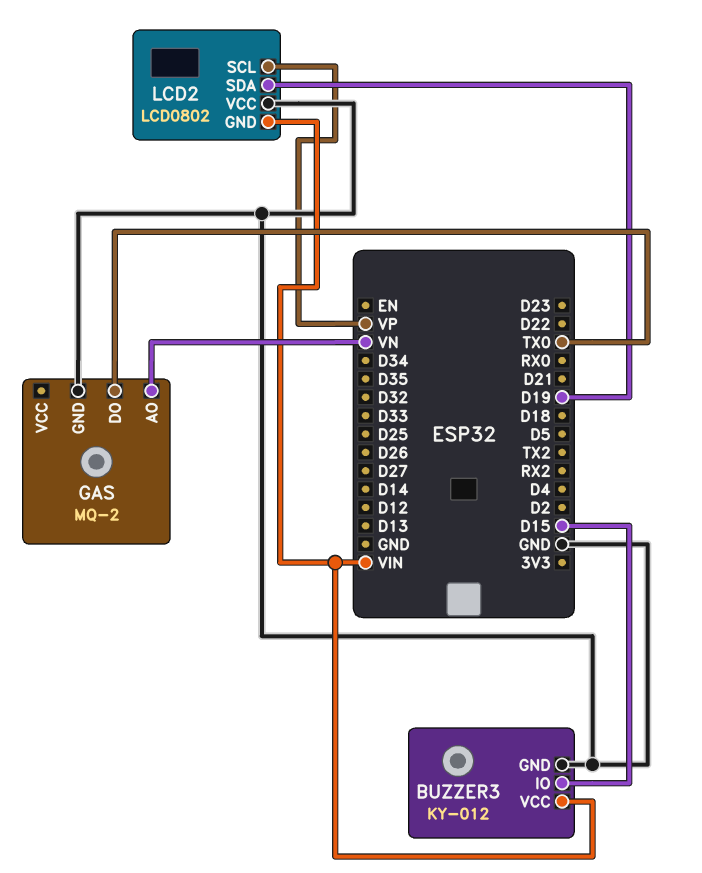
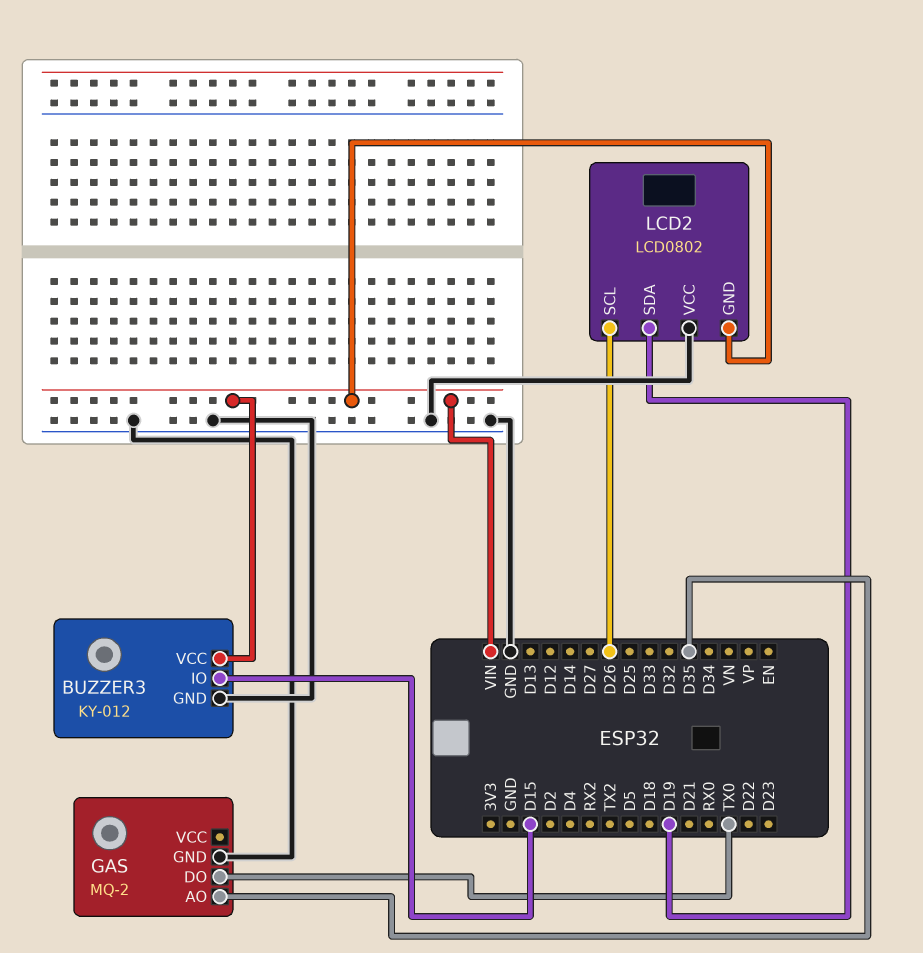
GAS pin AO: VN -> D35
LCD2 pin SCL: VP -> D26

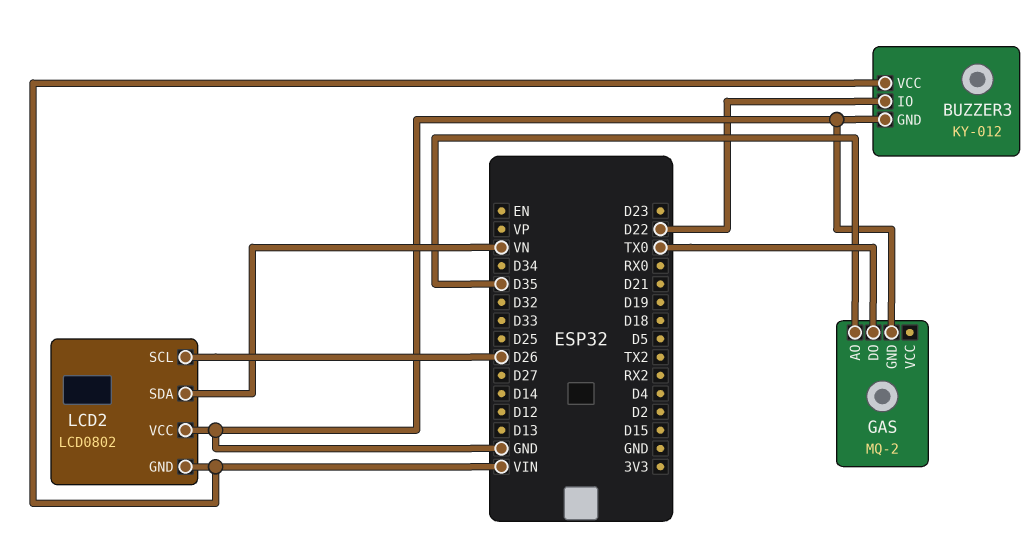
BUZZER3 pin IO: D15 -> D22
LCD2 pin SDA: D19 -> VN

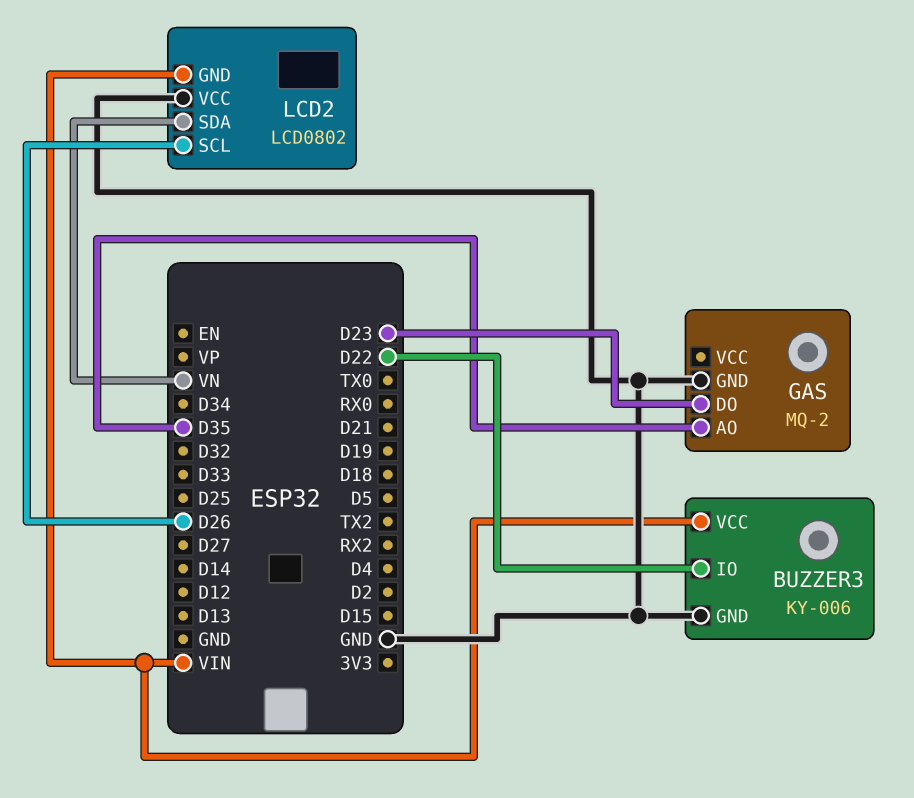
BUZZER3: KY-012 -> KY-006
GAS pin DO: TX0 -> D23

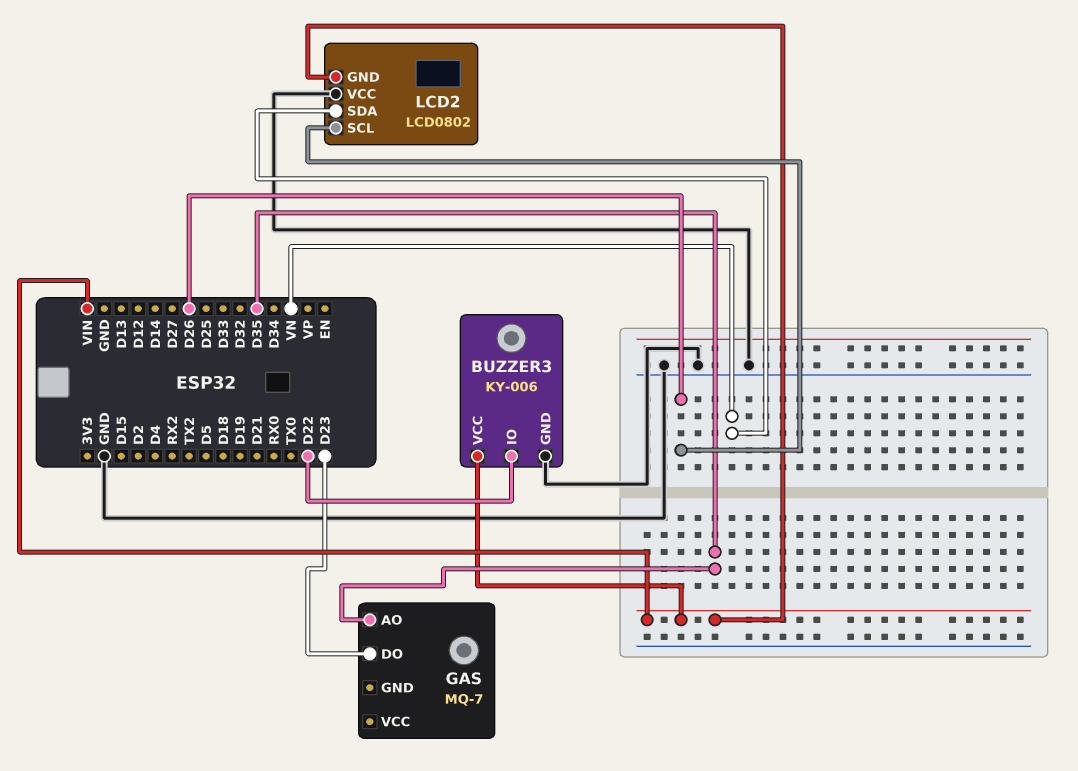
GAS: MQ-2 -> MQ-7
GAS pin GND: GND -> none

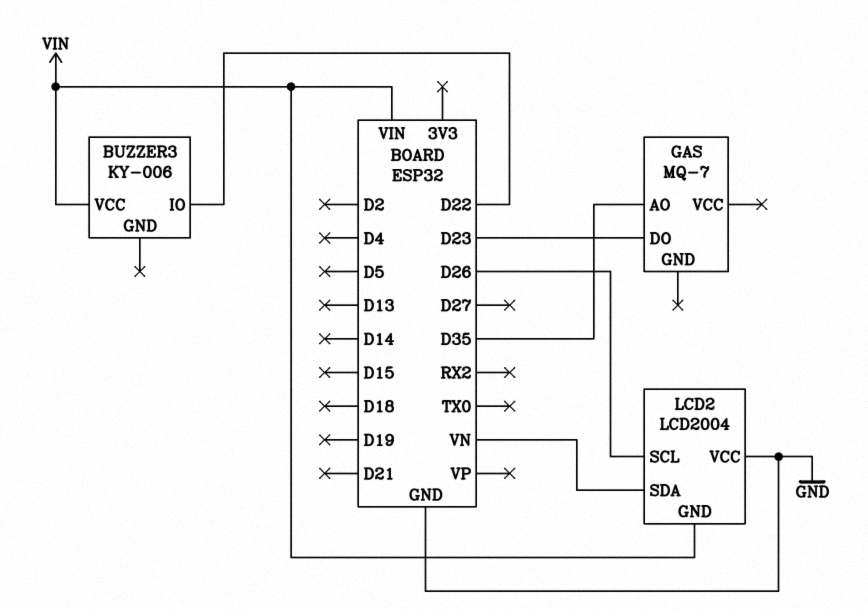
BUZZER3 pin GND: GND -> none
LCD2: LCD0802 -> LCD2004

